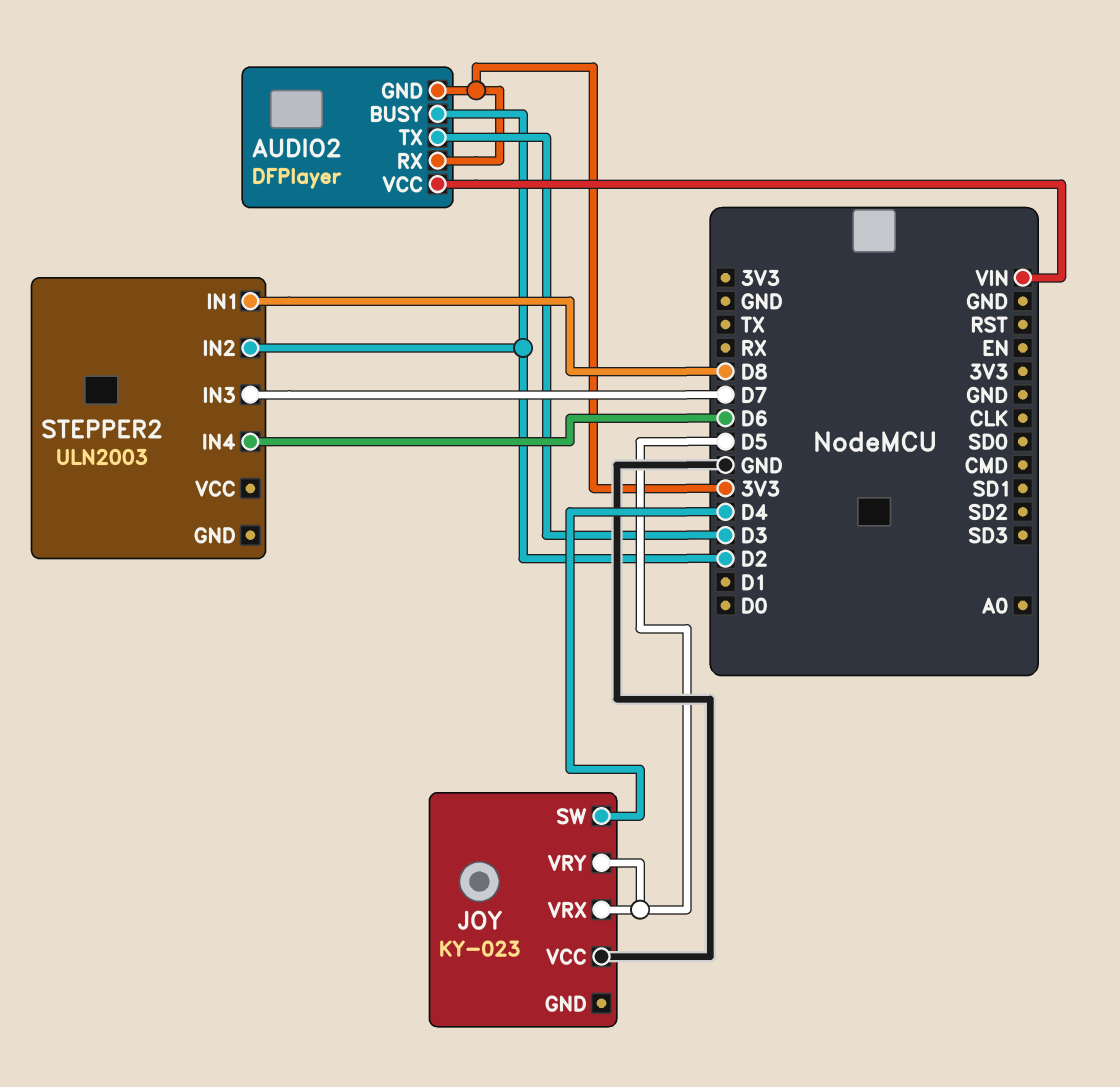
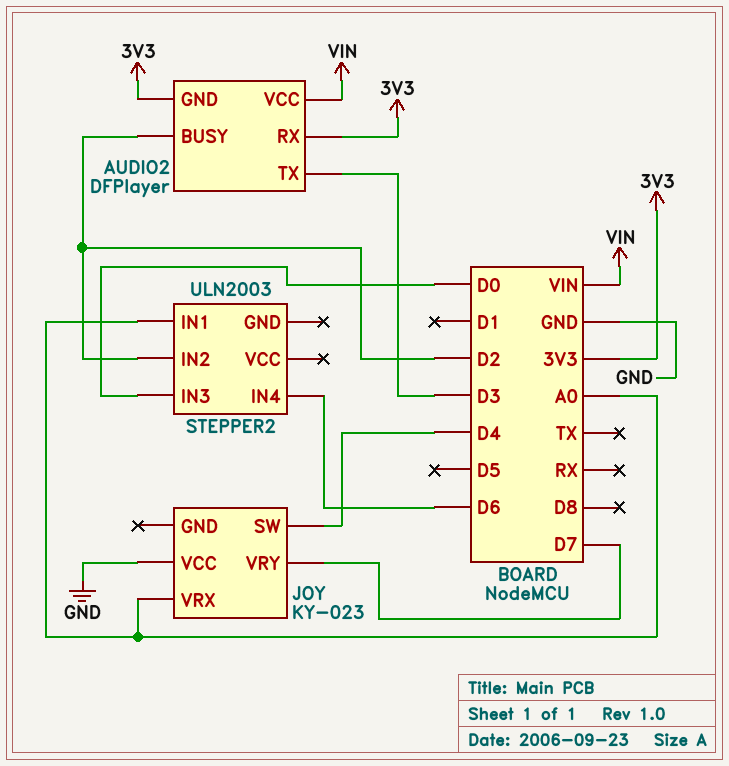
JOY pin VRX: D5 -> A0
JOY pin VRY: D5 -> D7
STEPPER2 pin IN1: D8 -> A0
STEPPER2 pin IN3: D7 -> D0

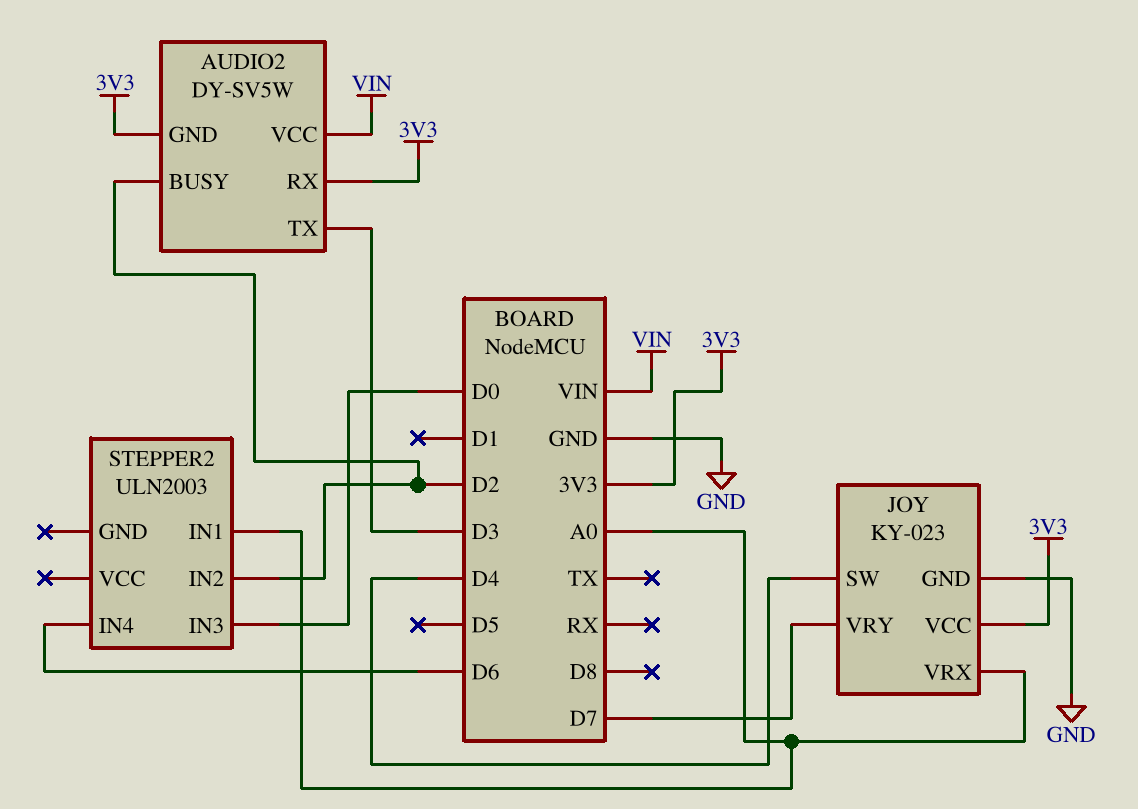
AUDIO2: DFPlayer -> DY-SV5W
JOY pin GND: none -> GND
JOY pin VCC: GND -> 3V3

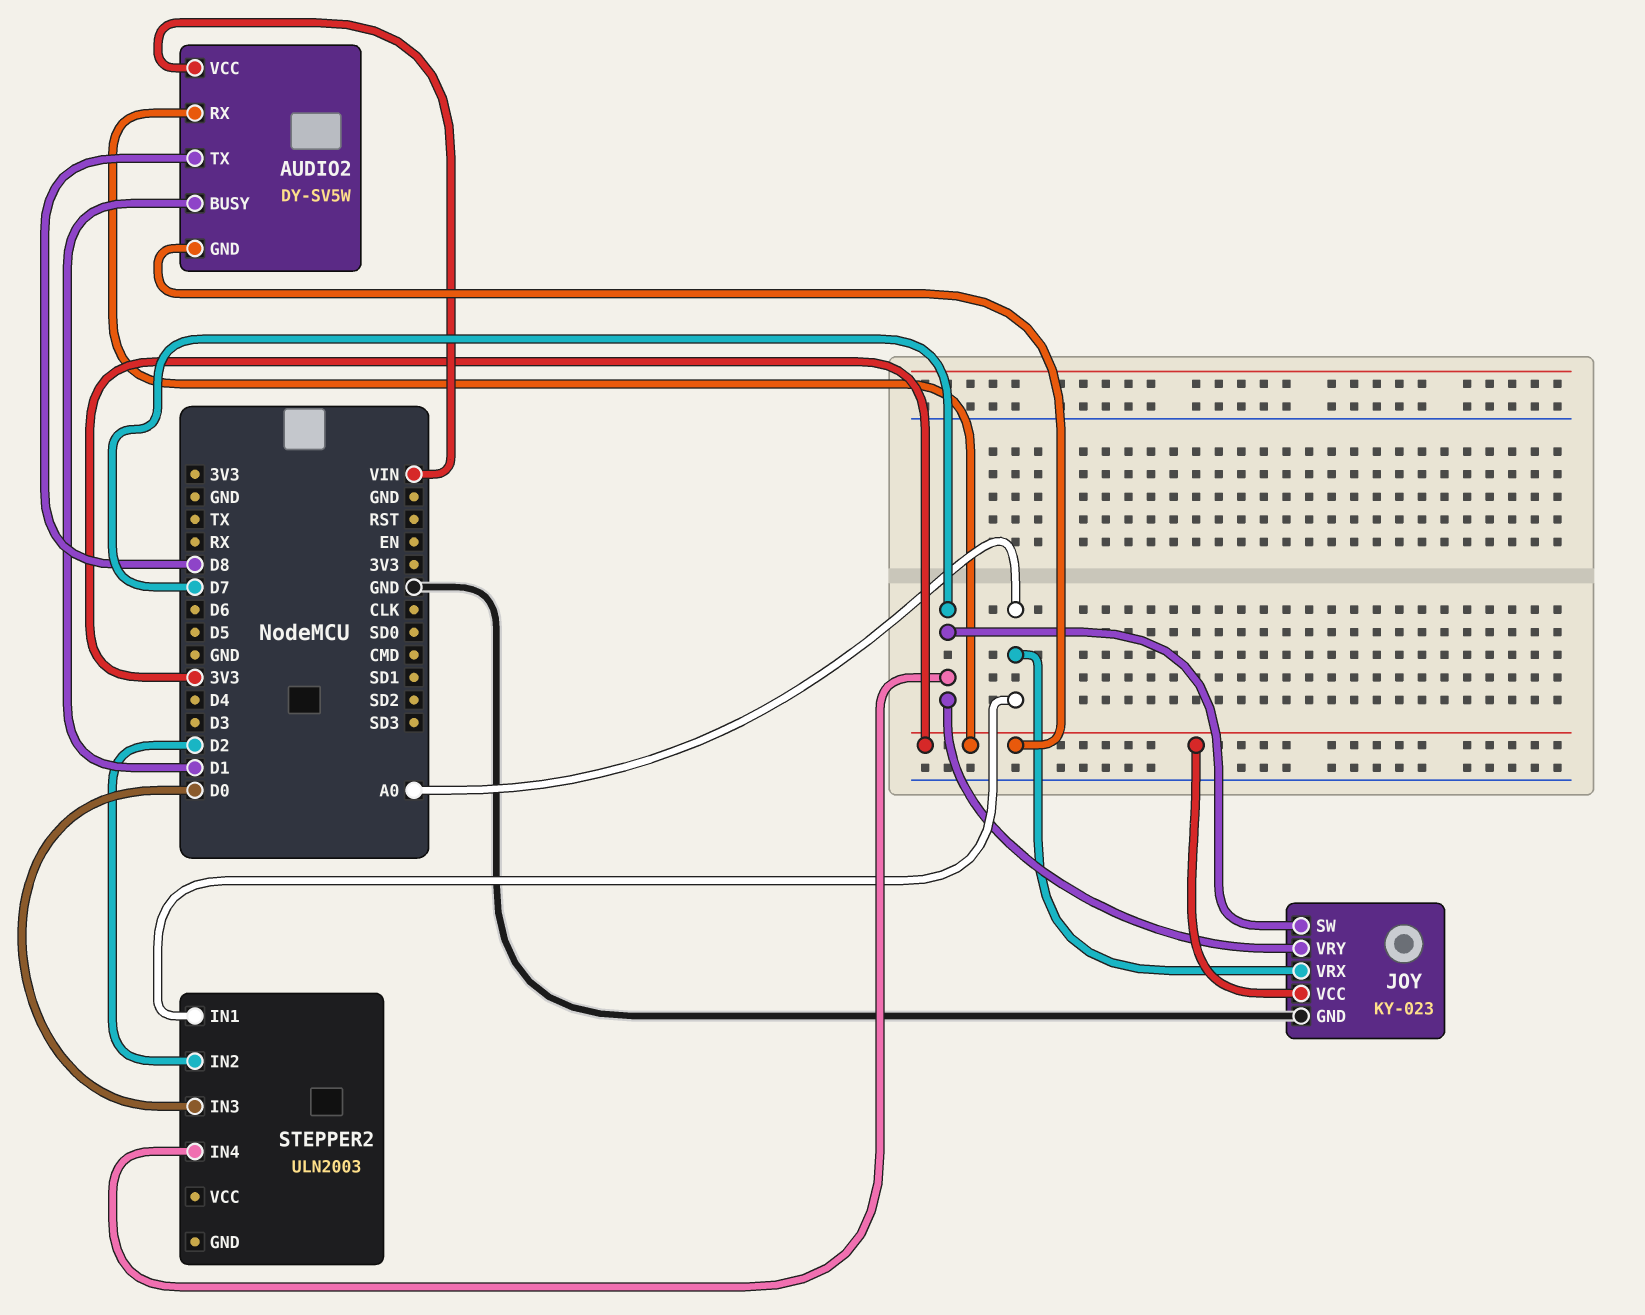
AUDIO2 pin BUSY: D2 -> D1
AUDIO2 pin TX: D3 -> D8
JOY pin SW: D4 -> D7
STEPPER2 pin IN4: D6 -> D7

